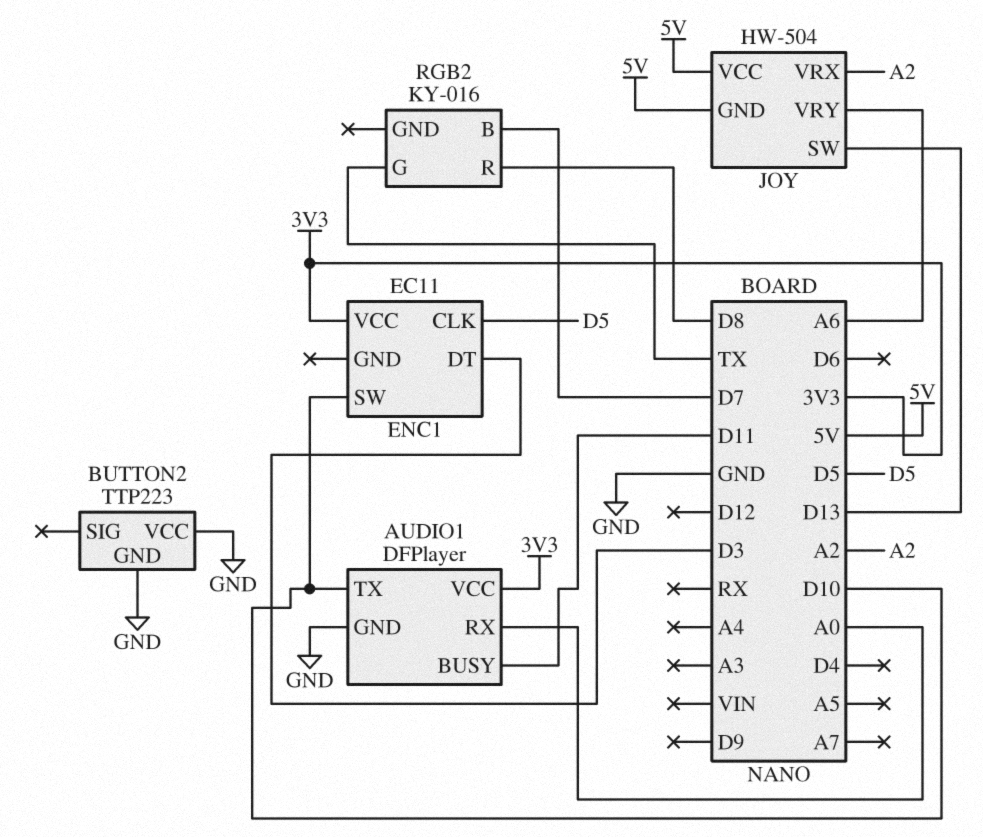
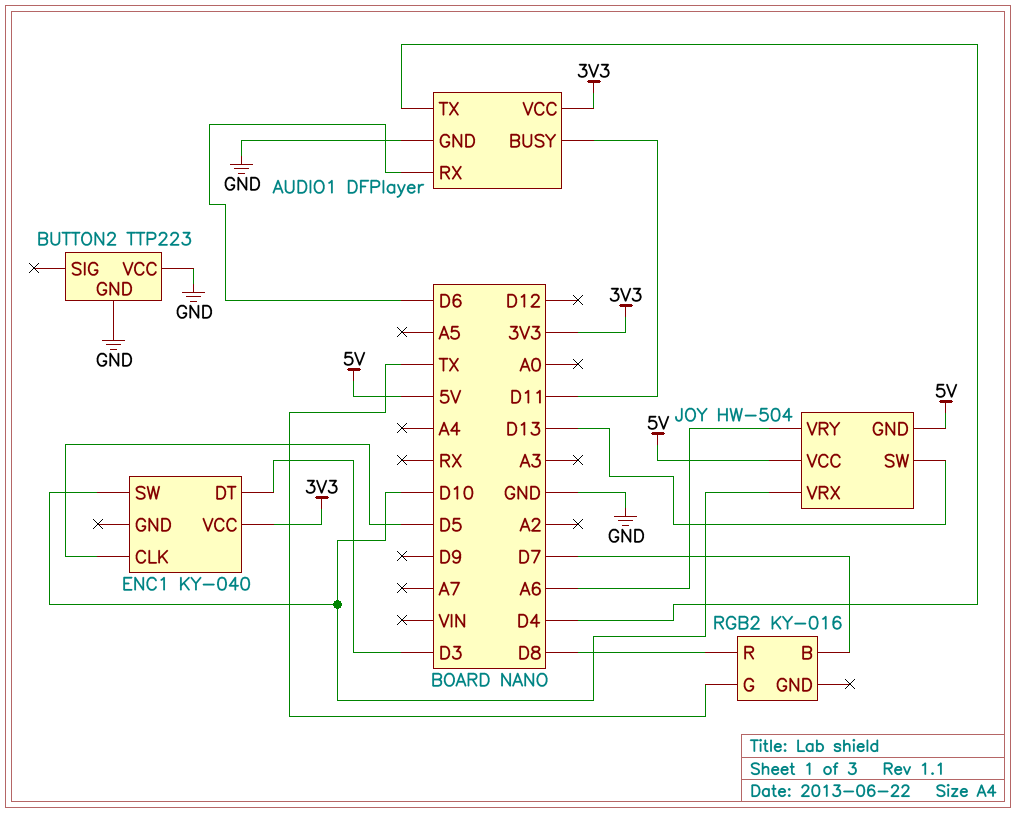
AUDIO1 pin RX: A0 -> D6
AUDIO1 pin TX: D10 -> D4
ENC1: EC11 -> KY-040
JOY pin VRX: A2 -> D10

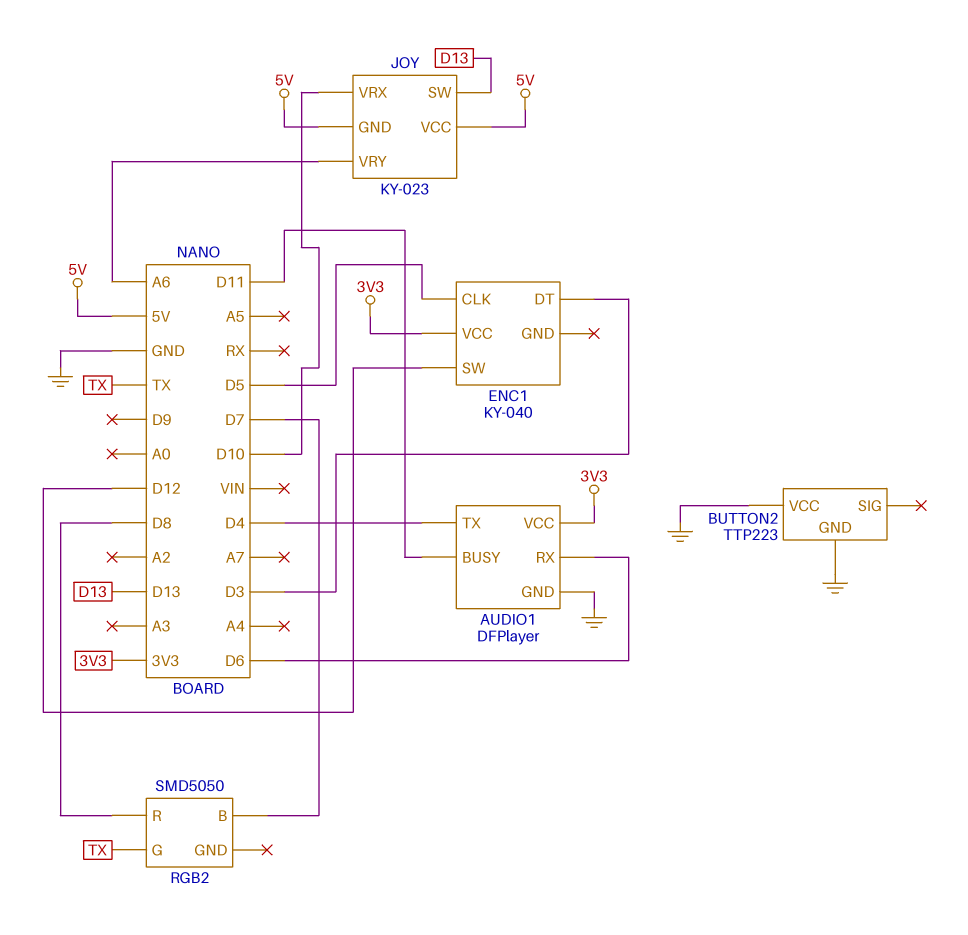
ENC1 pin SW: D10 -> D12
JOY: HW-504 -> KY-023
RGB2: KY-016 -> SMD5050

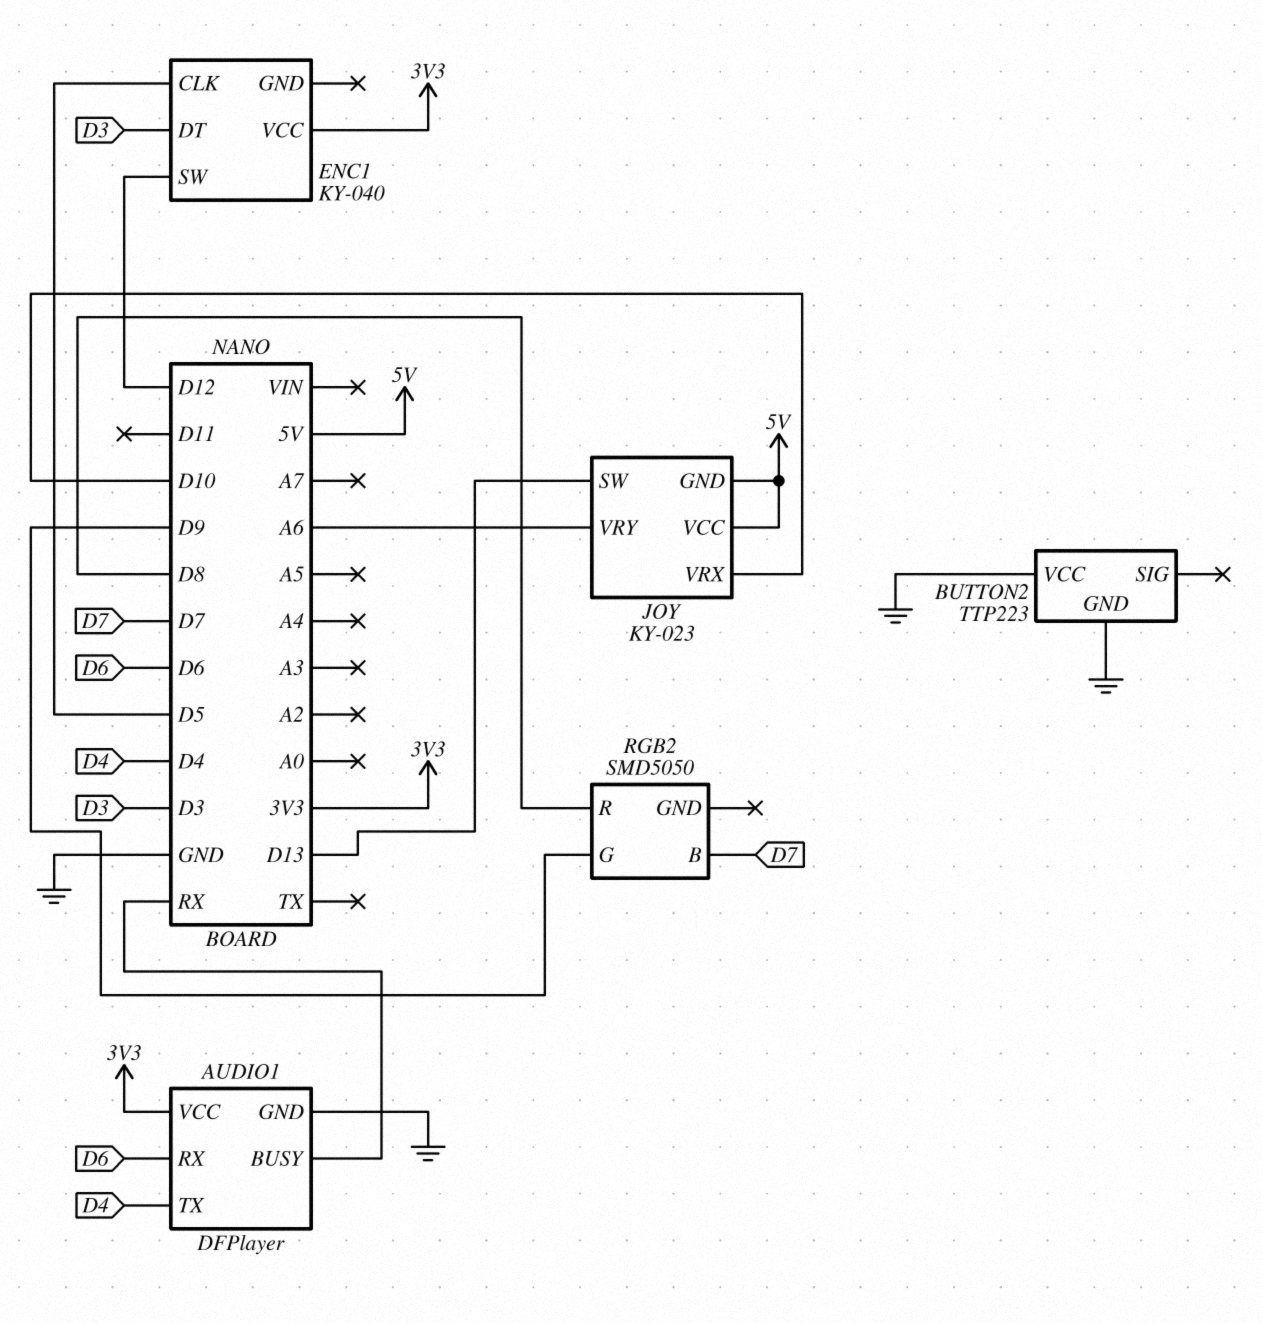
AUDIO1 pin BUSY: D11 -> RX
RGB2 pin G: TX -> D9

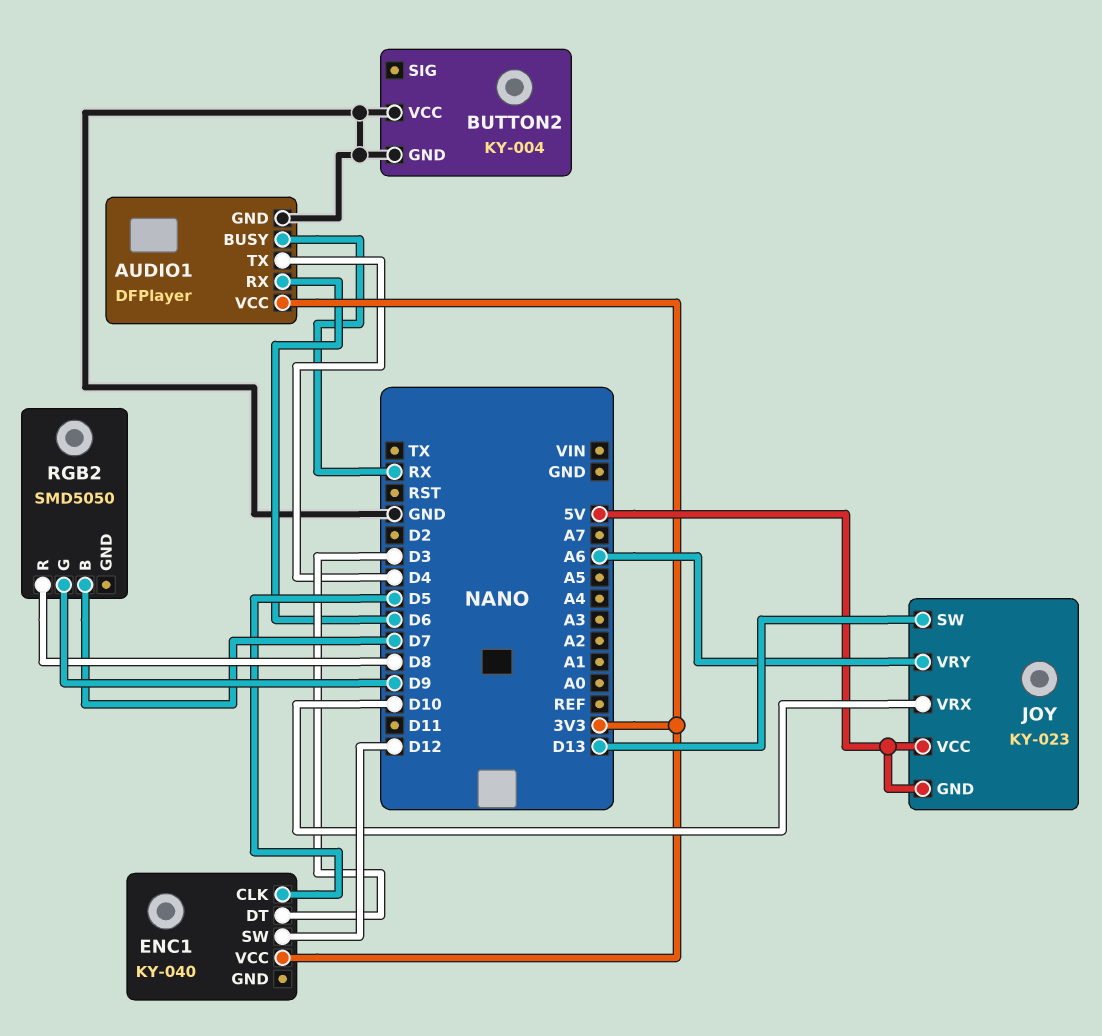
BUTTON2: TTP223 -> KY-004

